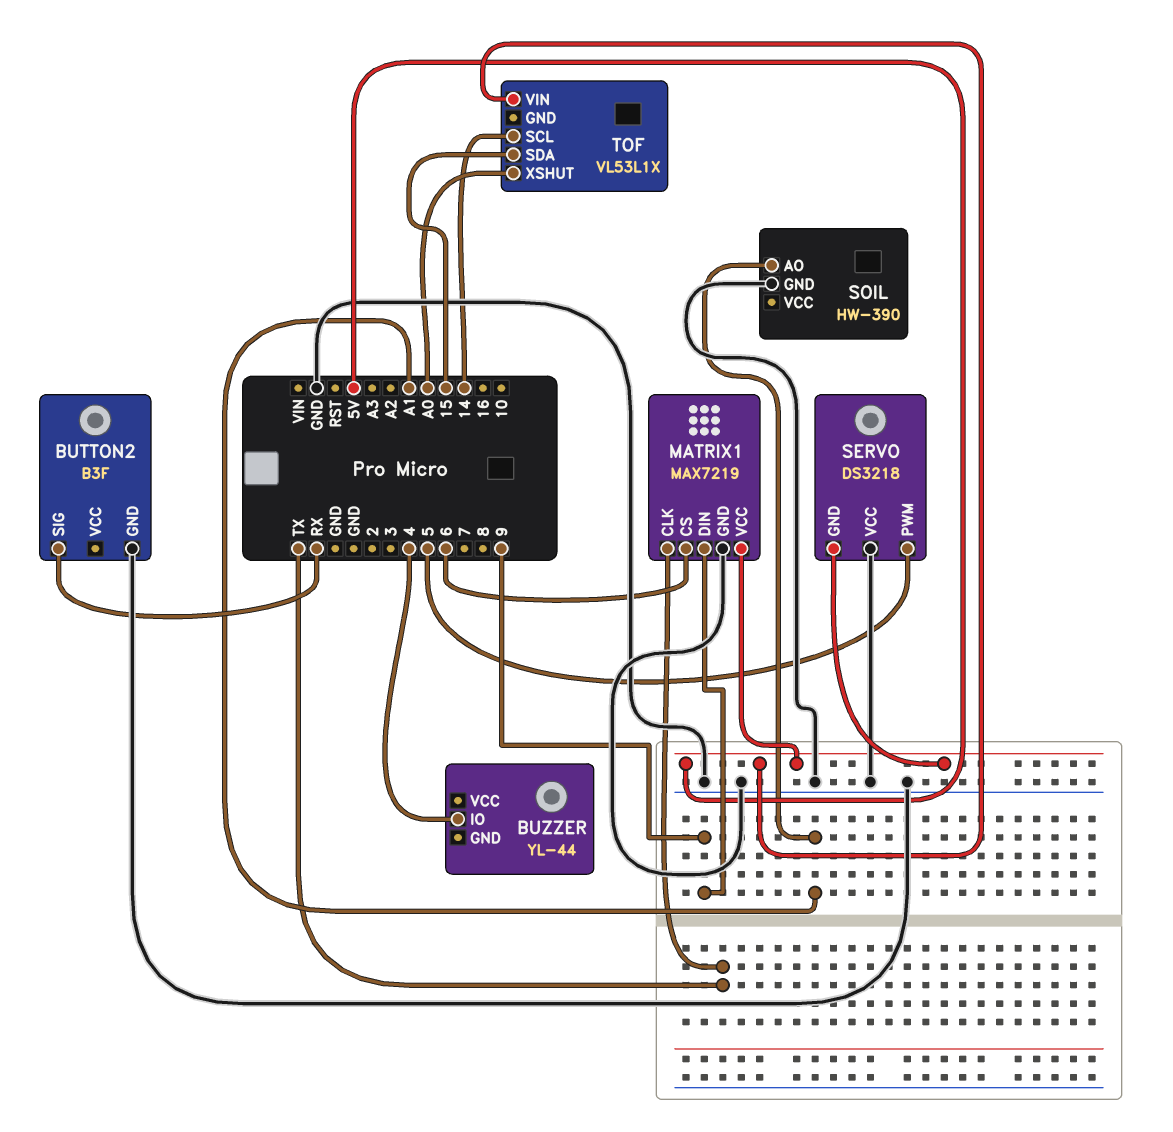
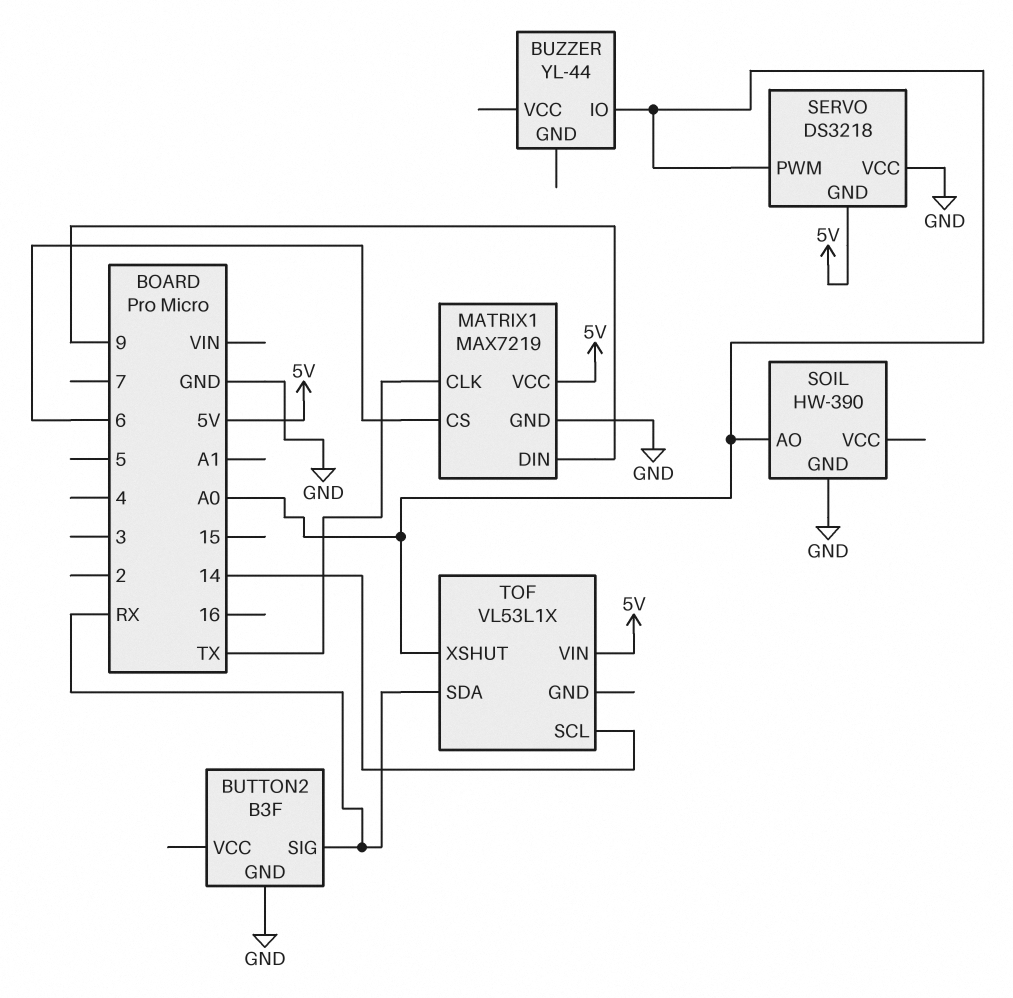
BUZZER pin IO: 4 -> A0
SERVO pin PWM: 5 -> A0
SOIL pin AO: A1 -> A0
TOF pin SDA: 15 -> RX

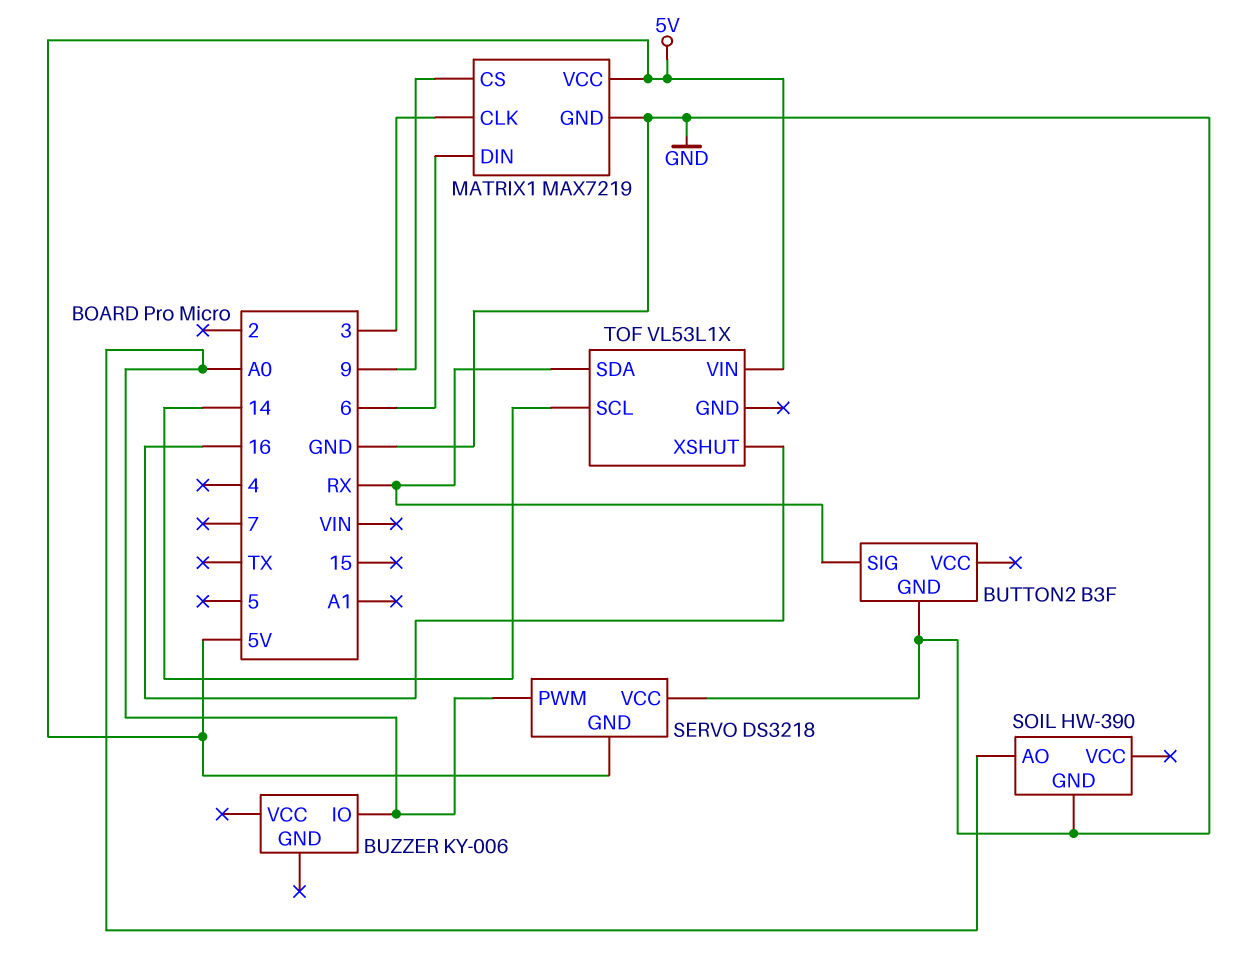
BUZZER: YL-44 -> KY-006
MATRIX1 pin CLK: TX -> 3
MATRIX1 pin CS: 6 -> 9
MATRIX1 pin DIN: 9 -> 6
TOF pin XSHUT: A0 -> 16

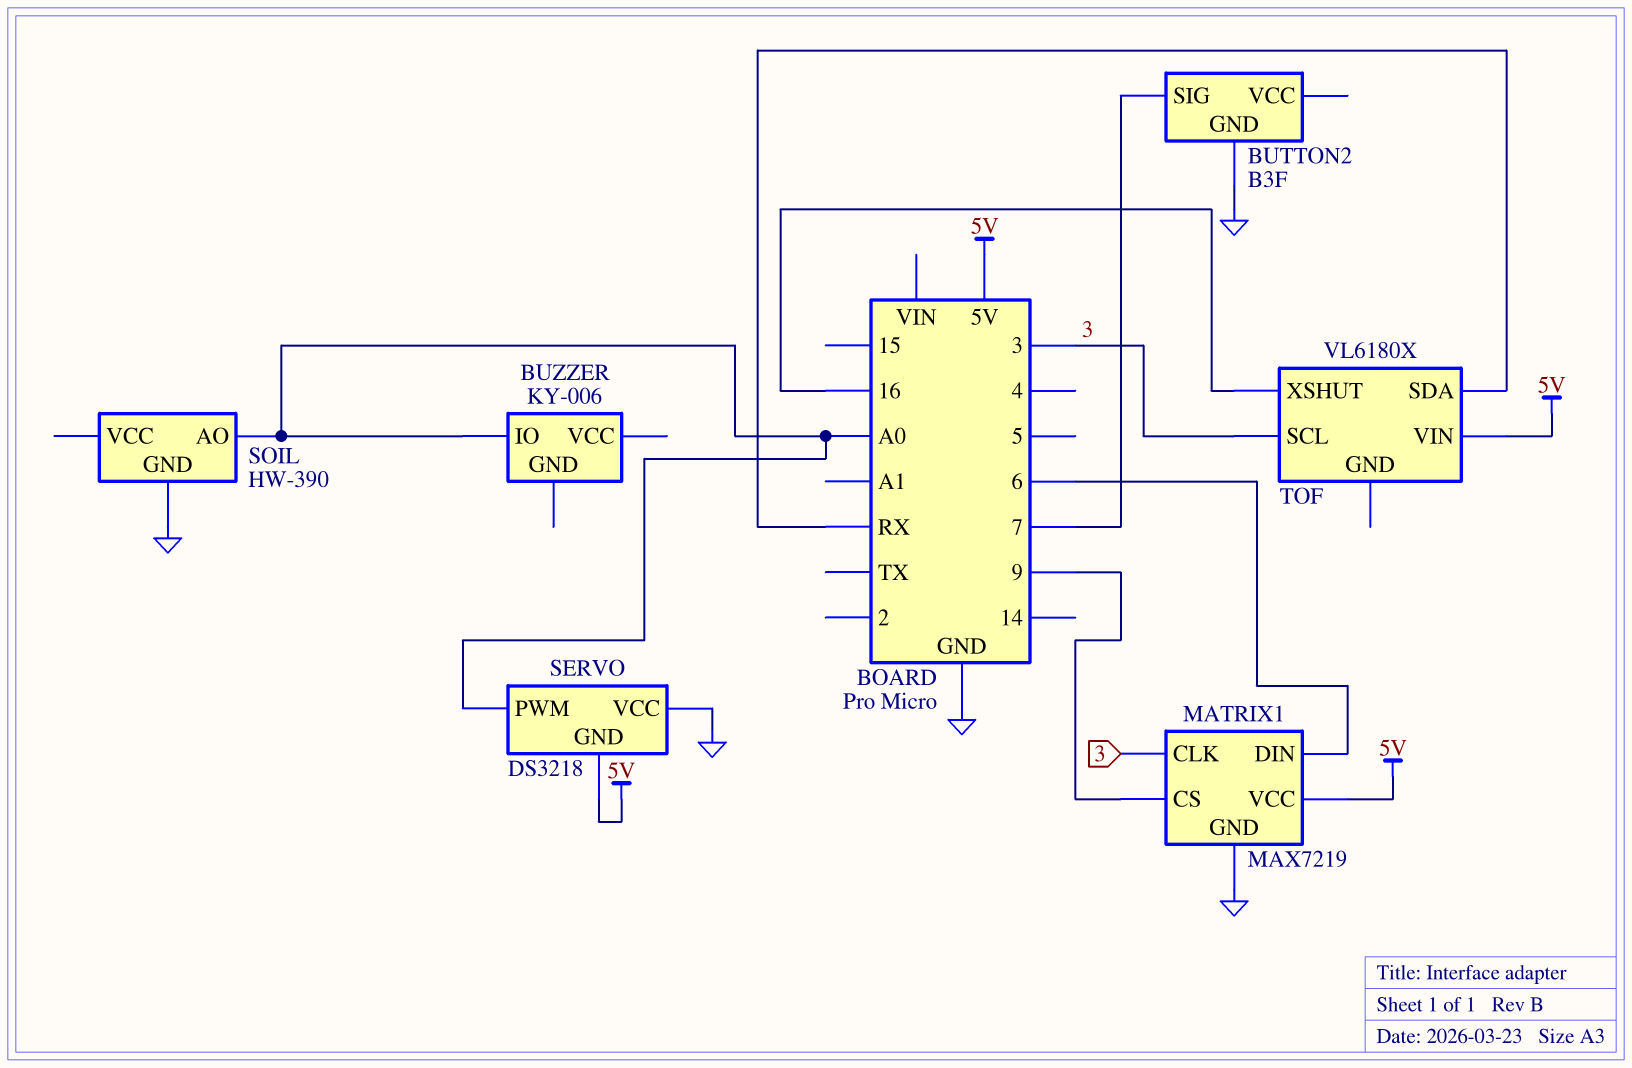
BUTTON2 pin SIG: RX -> 7
TOF: VL53L1X -> VL6180X
TOF pin SCL: 14 -> 3

